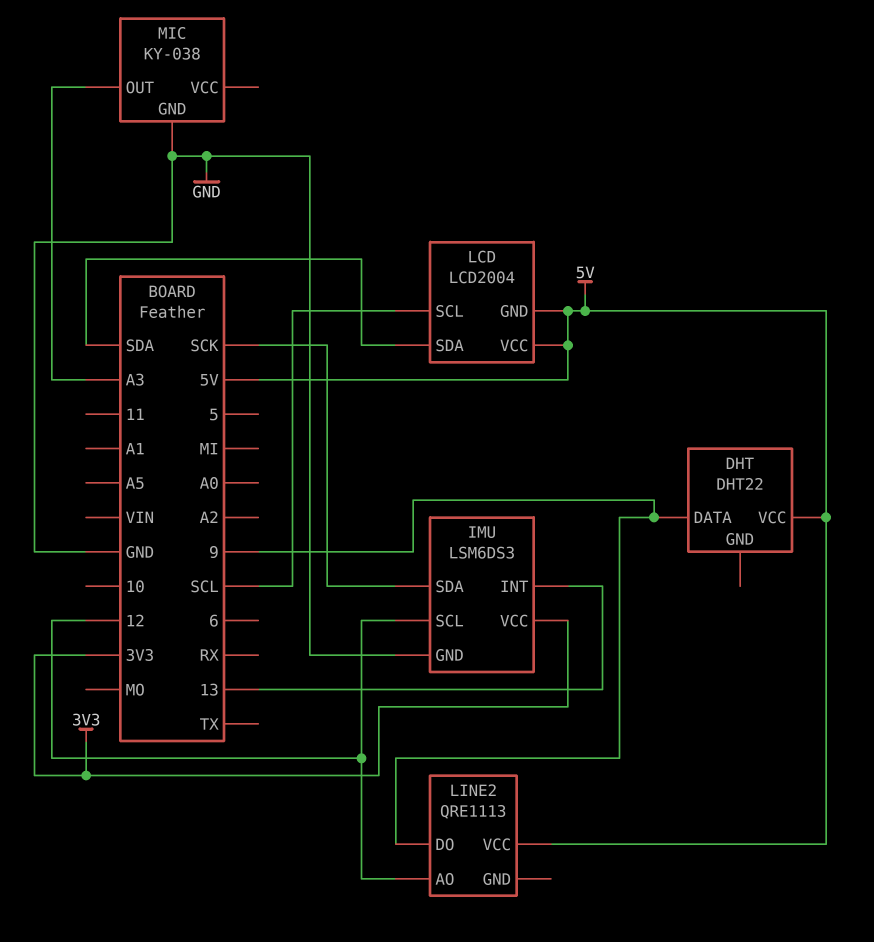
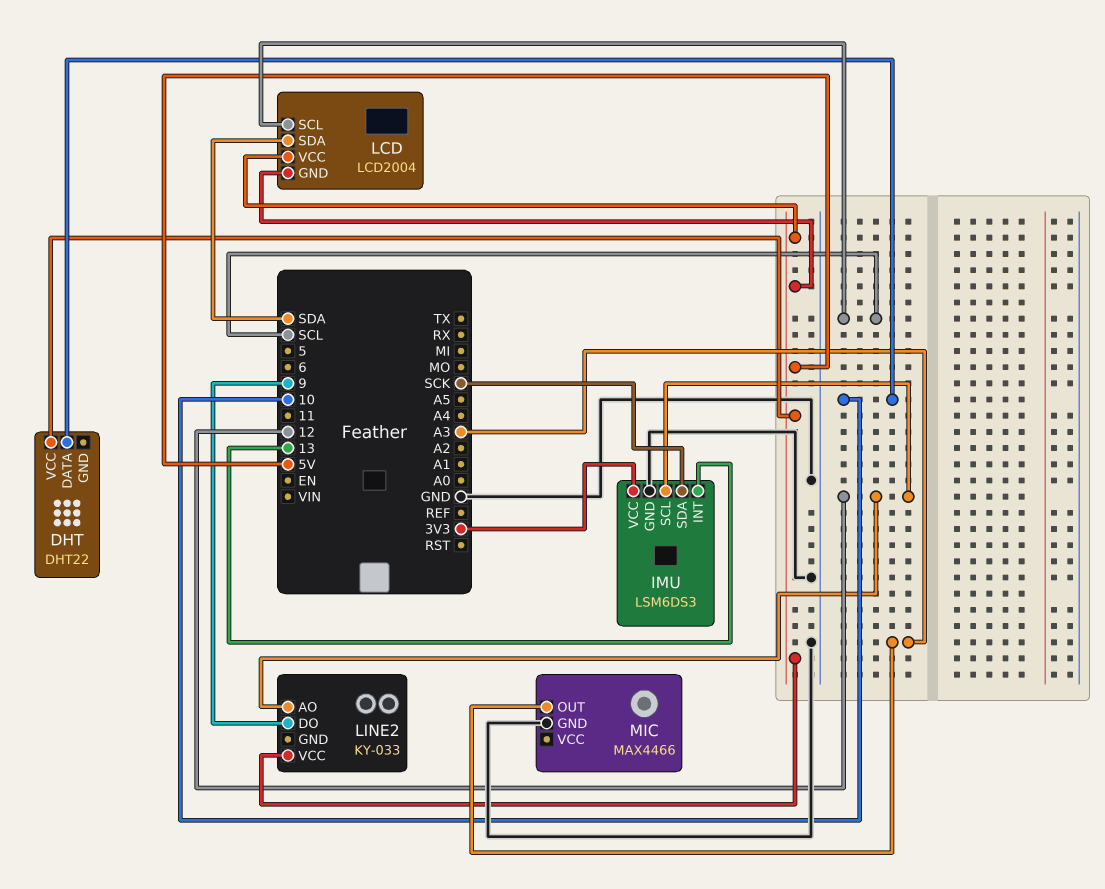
DHT pin DATA: 9 -> 10
LINE2: QRE1113 -> KY-033
MIC: KY-038 -> MAX4466

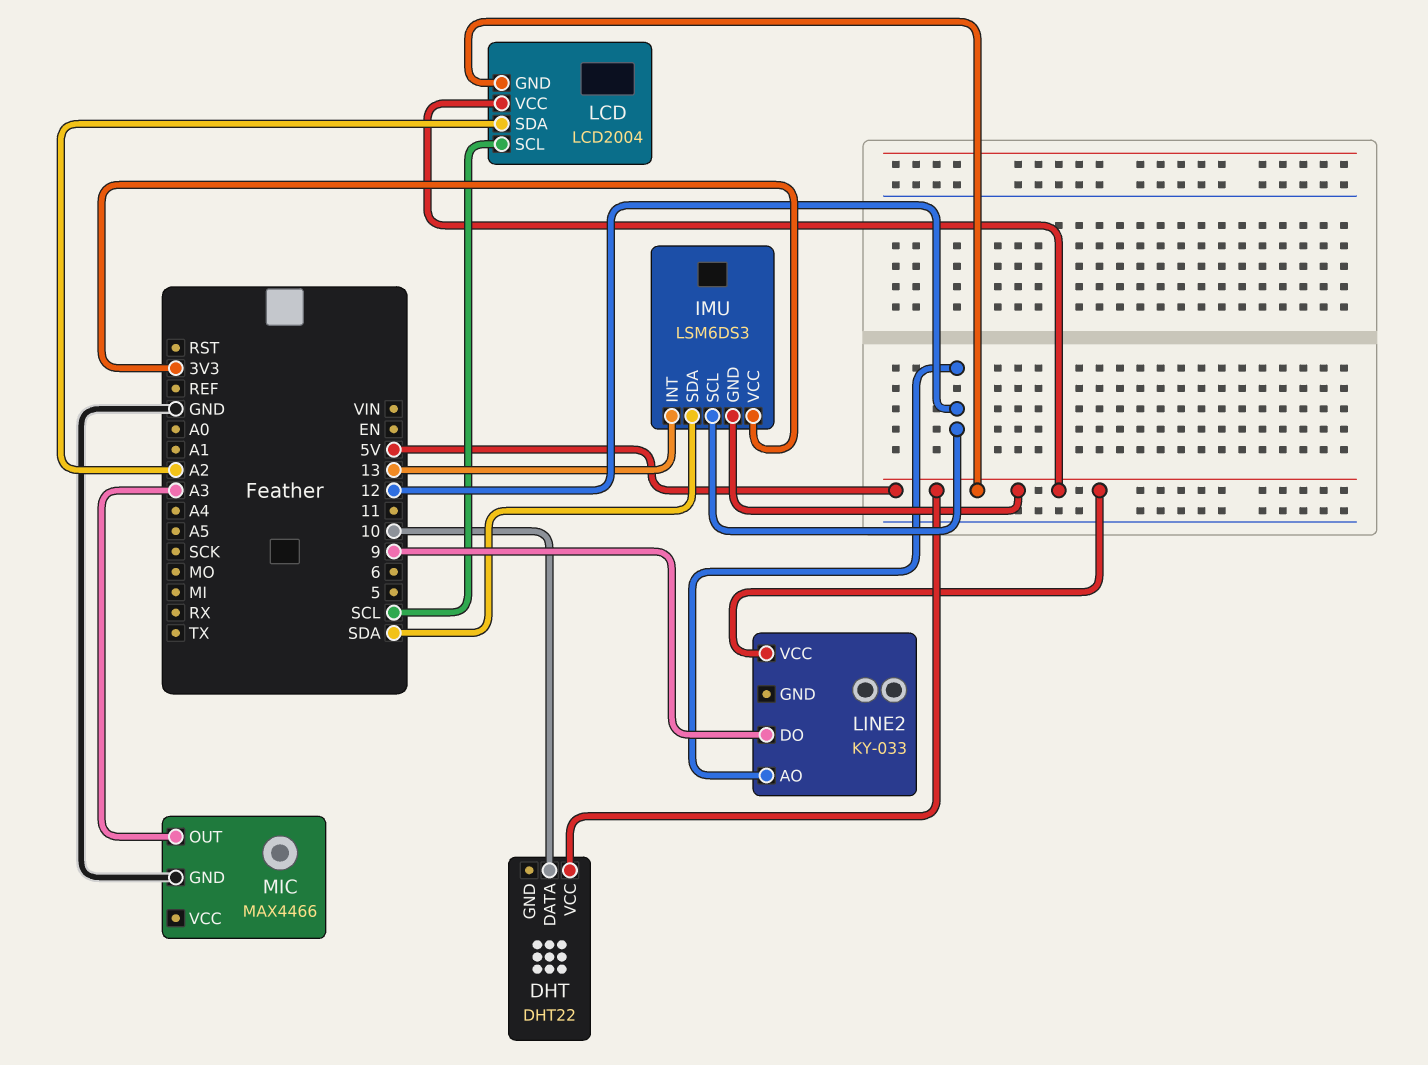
IMU pin GND: GND -> 5V
IMU pin SDA: SCK -> SDA
LCD pin SDA: SDA -> A2

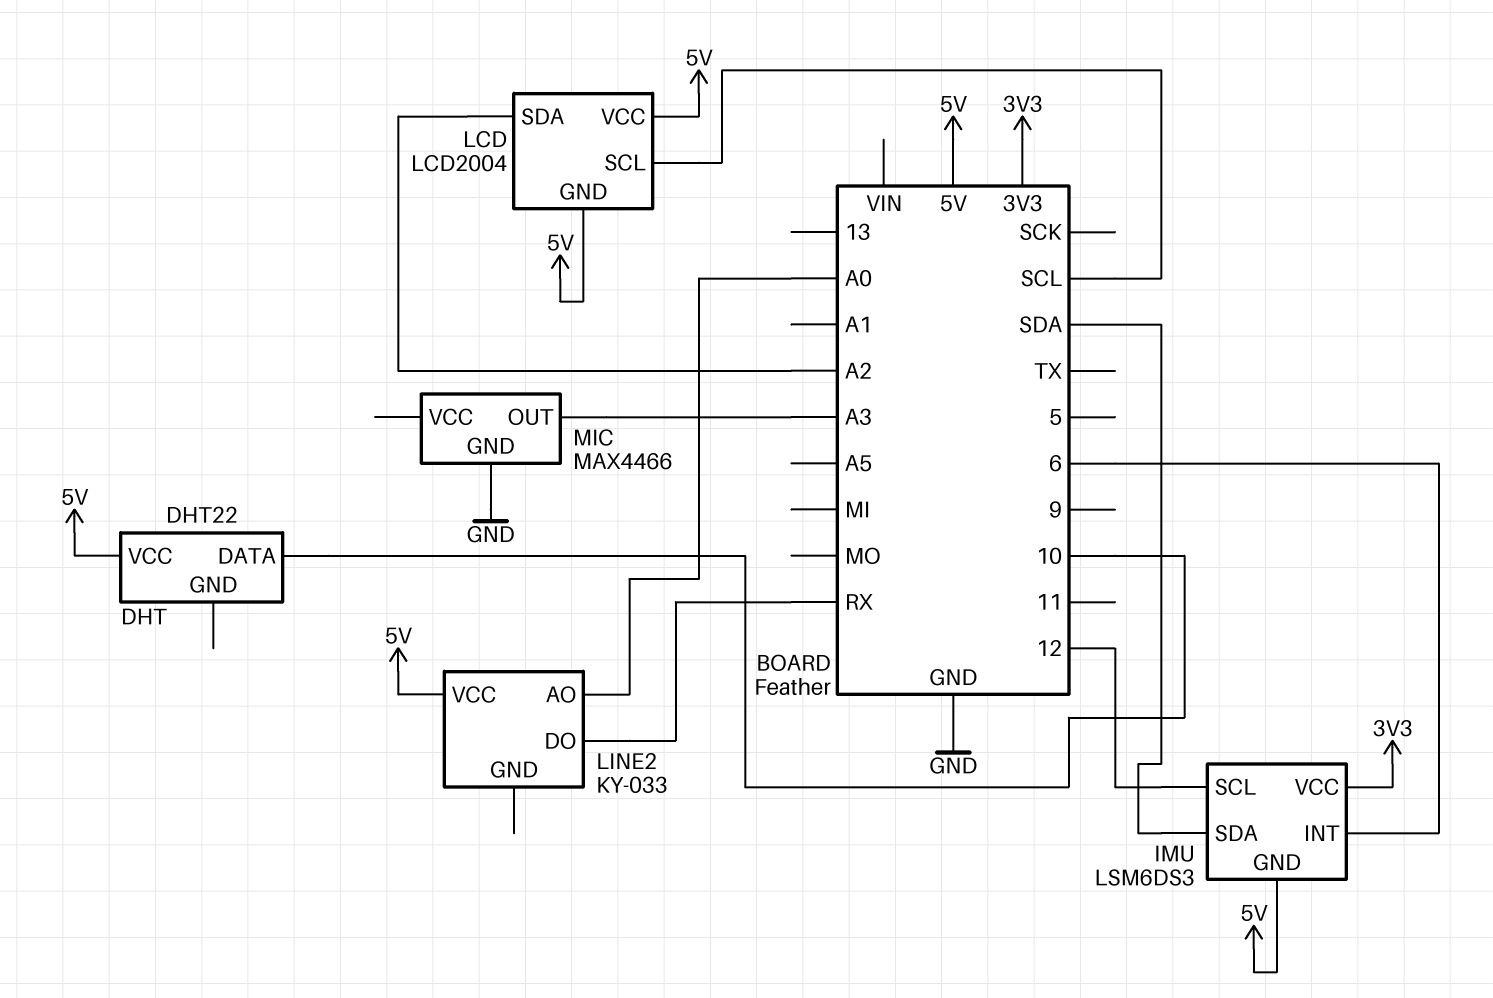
IMU pin INT: 13 -> 6
LINE2 pin AO: 12 -> A0
LINE2 pin DO: 9 -> RX

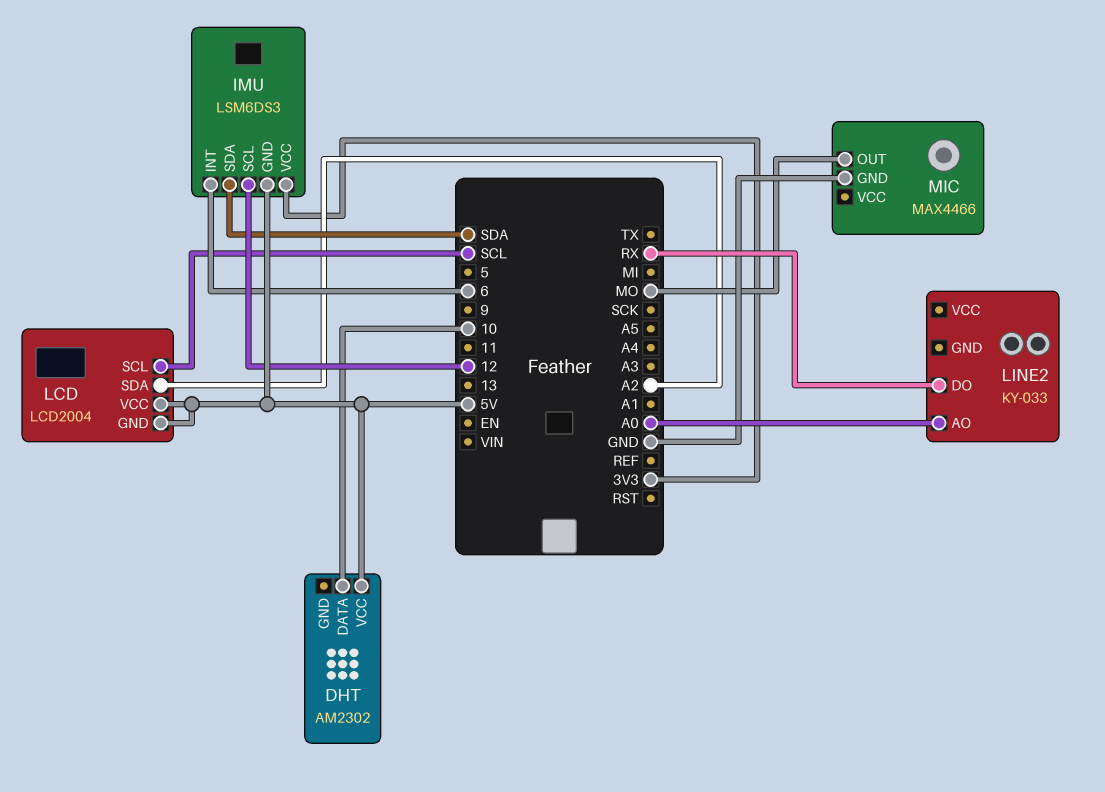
DHT: DHT22 -> AM2302
LINE2 pin VCC: 5V -> none
MIC pin OUT: A3 -> MO

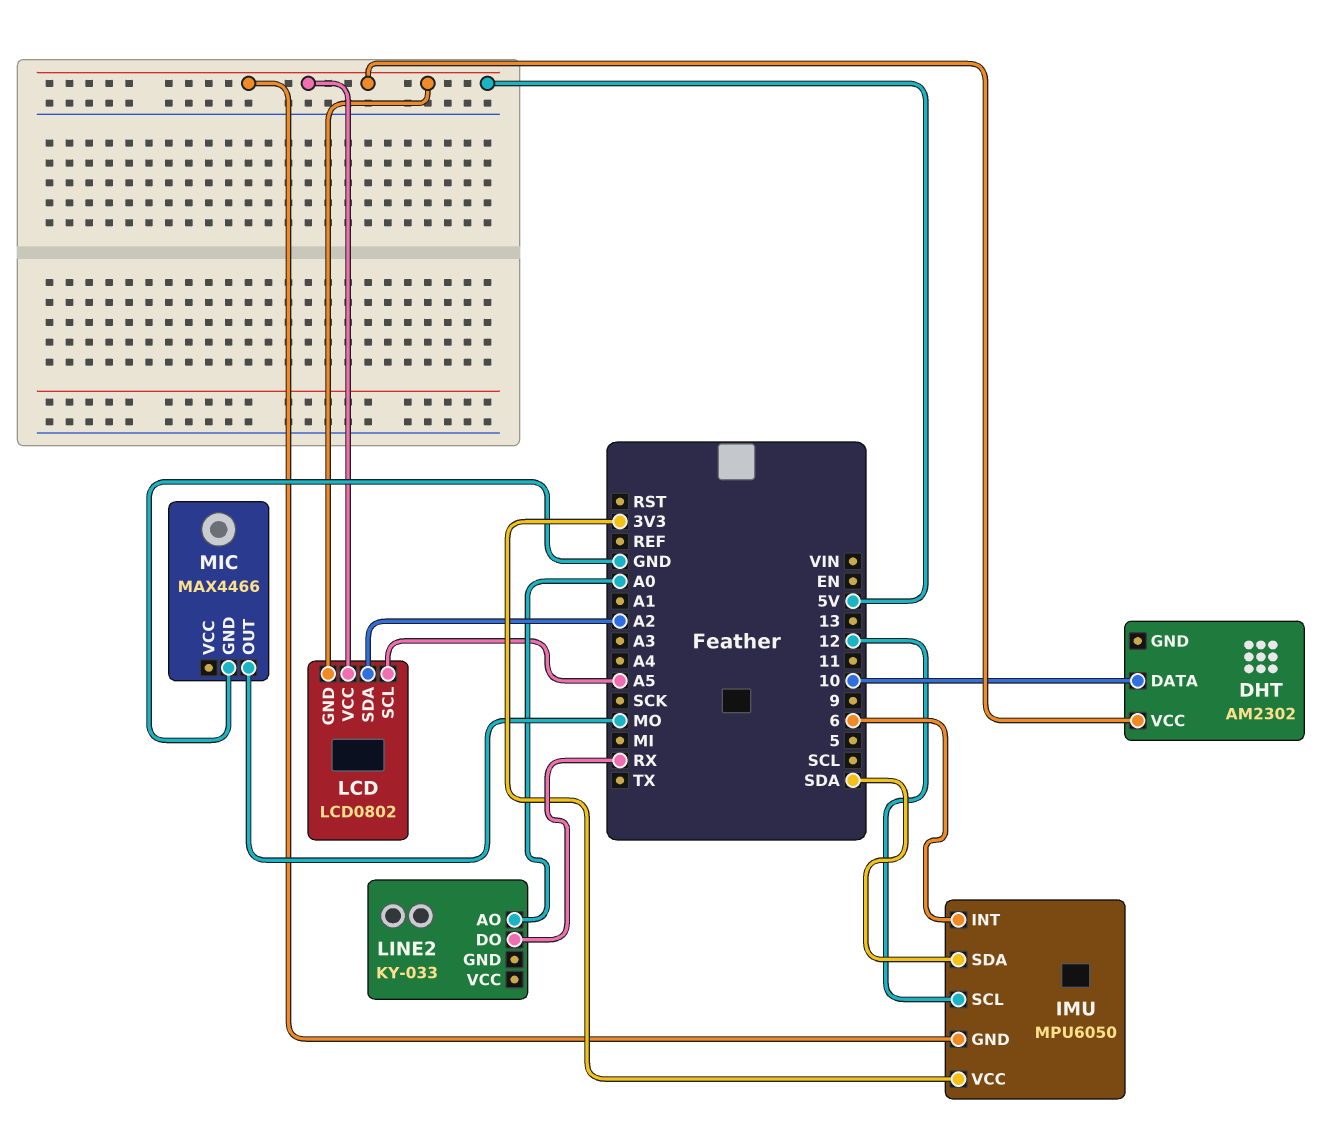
IMU: LSM6DS3 -> MPU6050
LCD: LCD2004 -> LCD0802
LCD pin SCL: SCL -> A5

